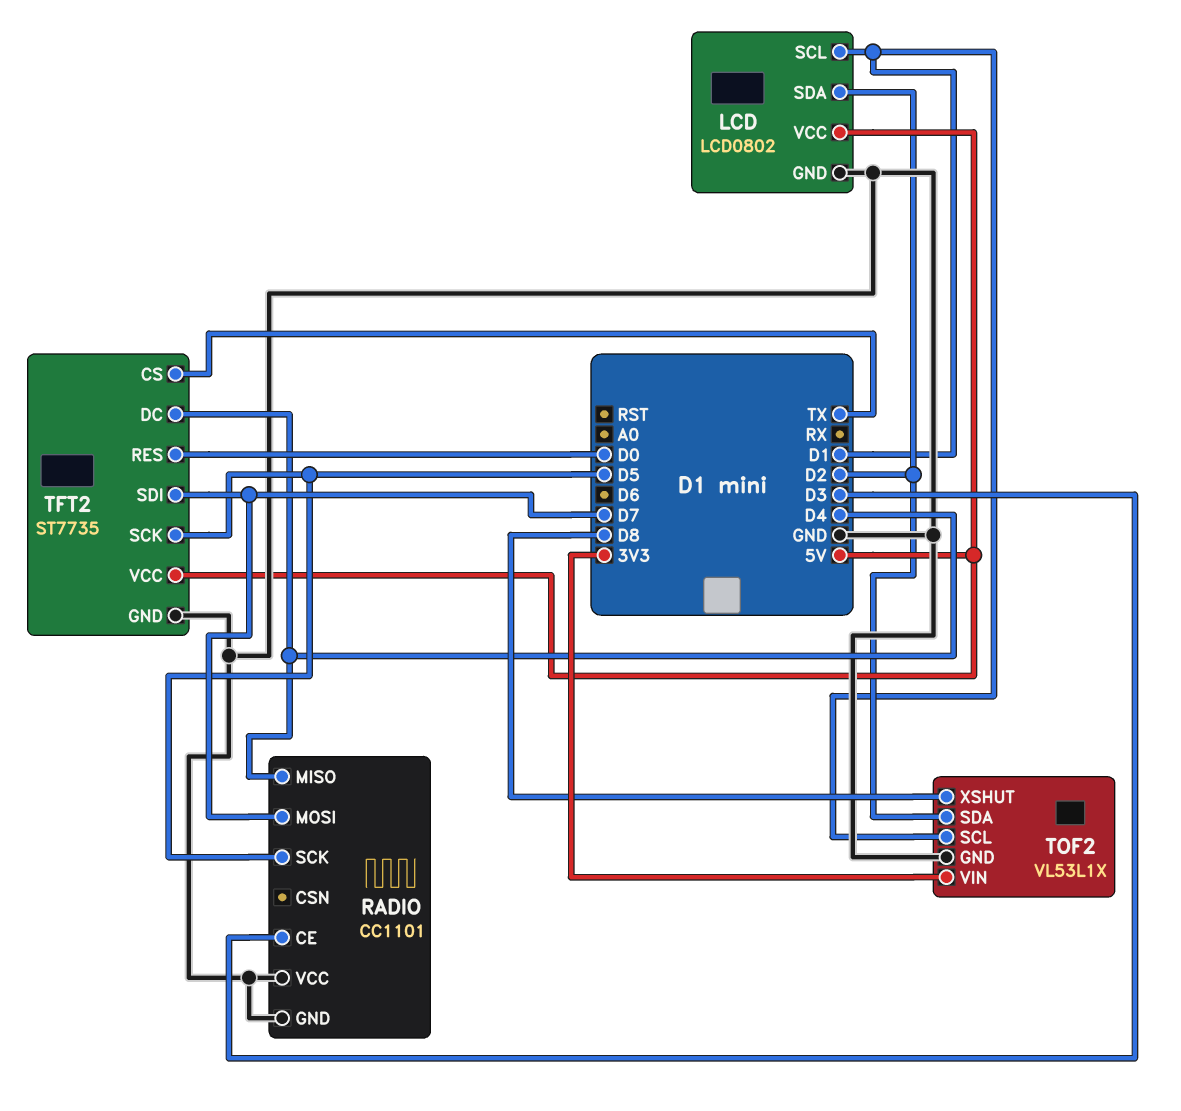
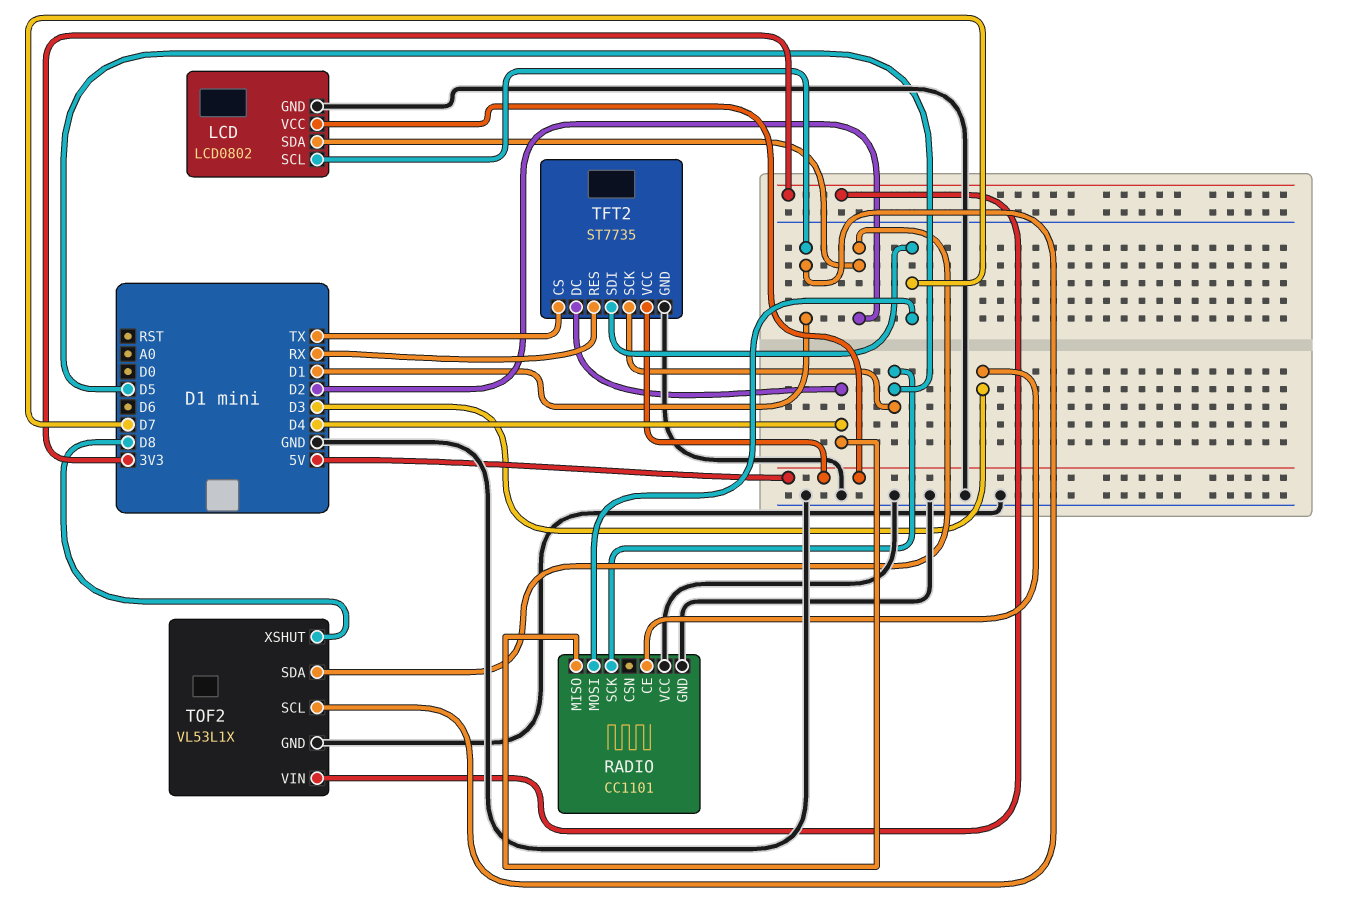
TFT2 pin RES: D0 -> RX

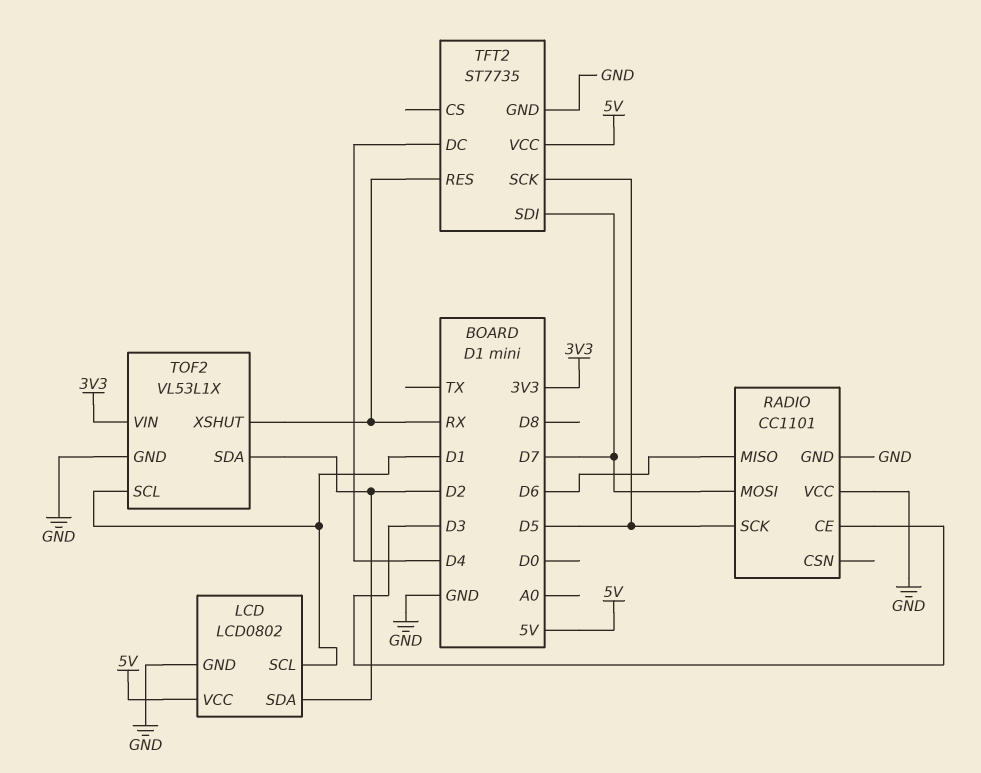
RADIO pin MISO: D4 -> D6
TFT2 pin CS: TX -> none
TOF2 pin XSHUT: D8 -> RX

